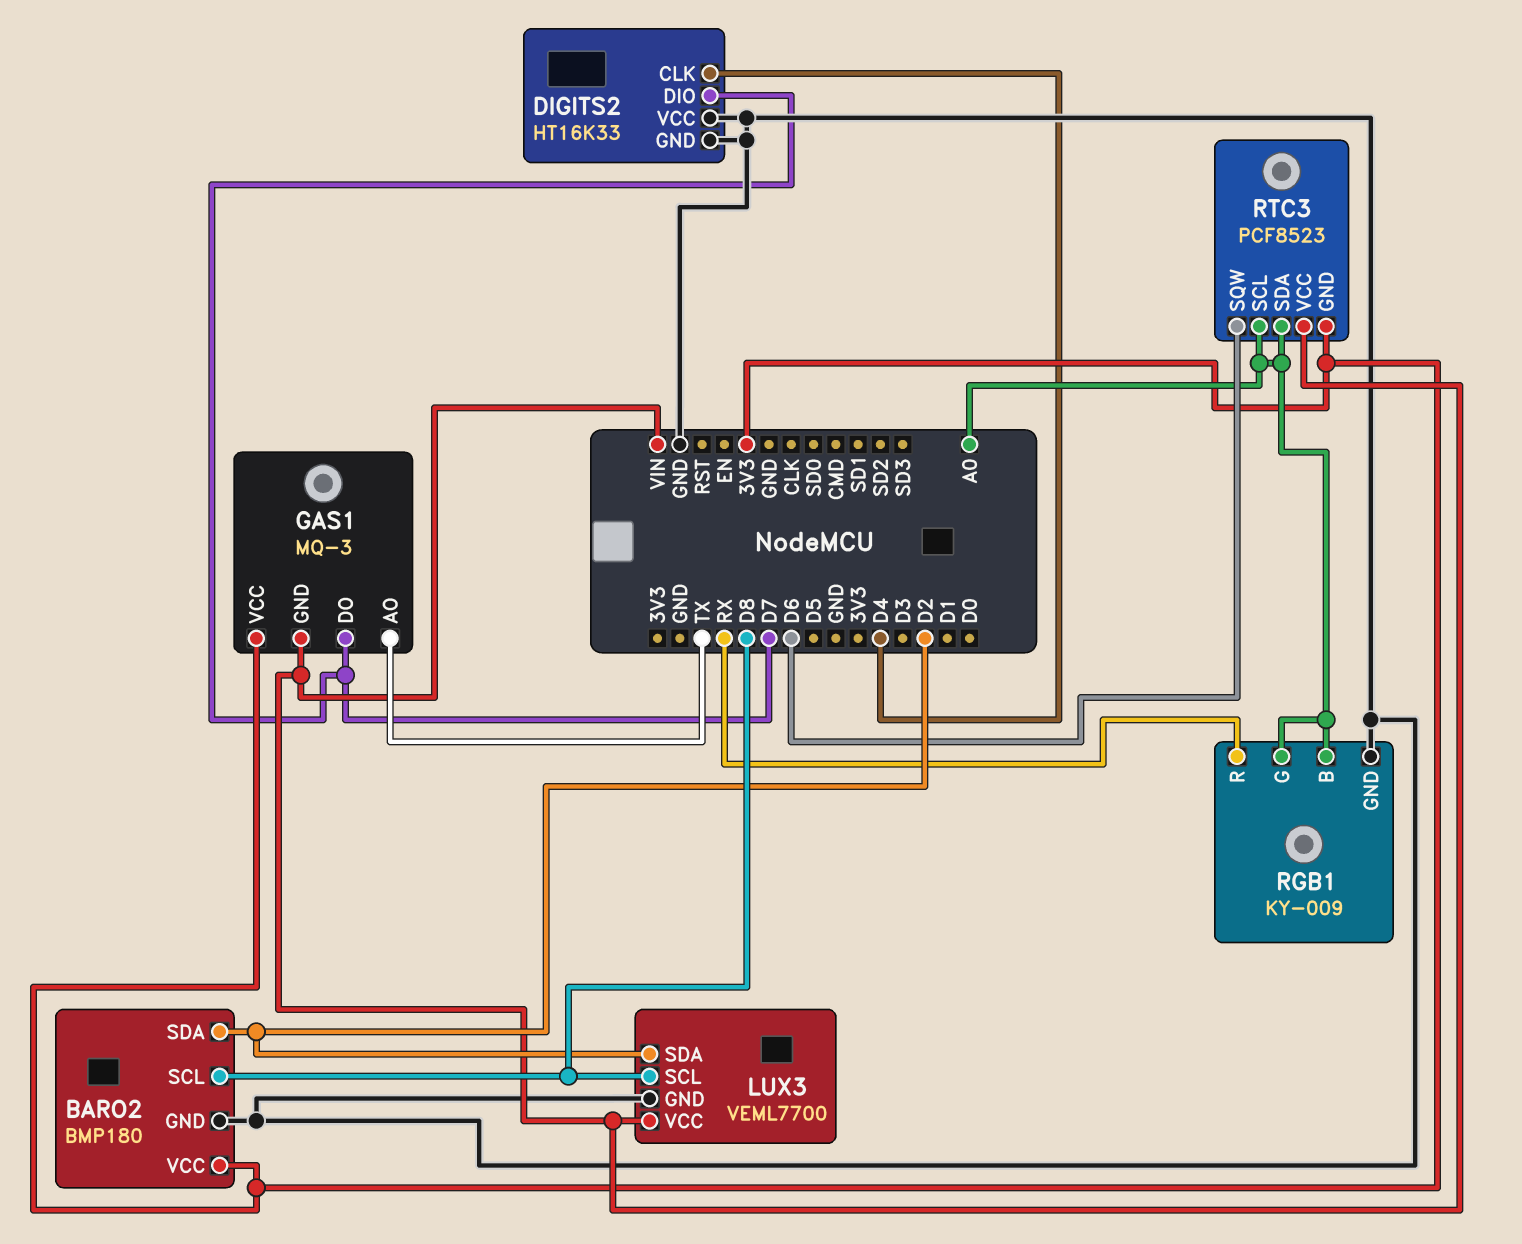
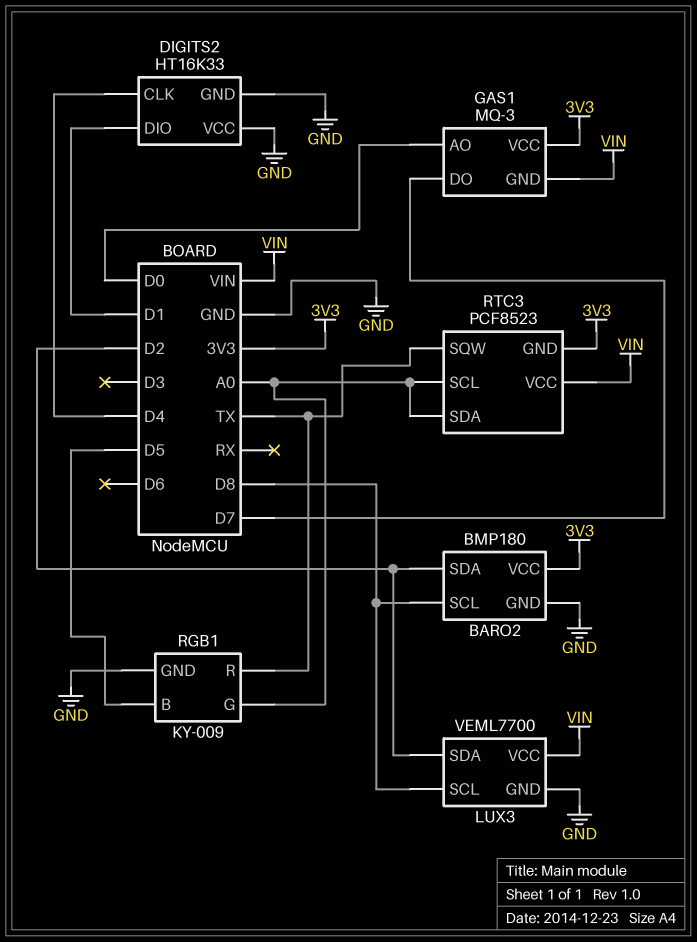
DIGITS2 pin DIO: D7 -> D1
GAS1 pin AO: TX -> D0
RGB1 pin B: A0 -> D5
RGB1 pin R: RX -> TX
RTC3 pin SQW: D6 -> TX

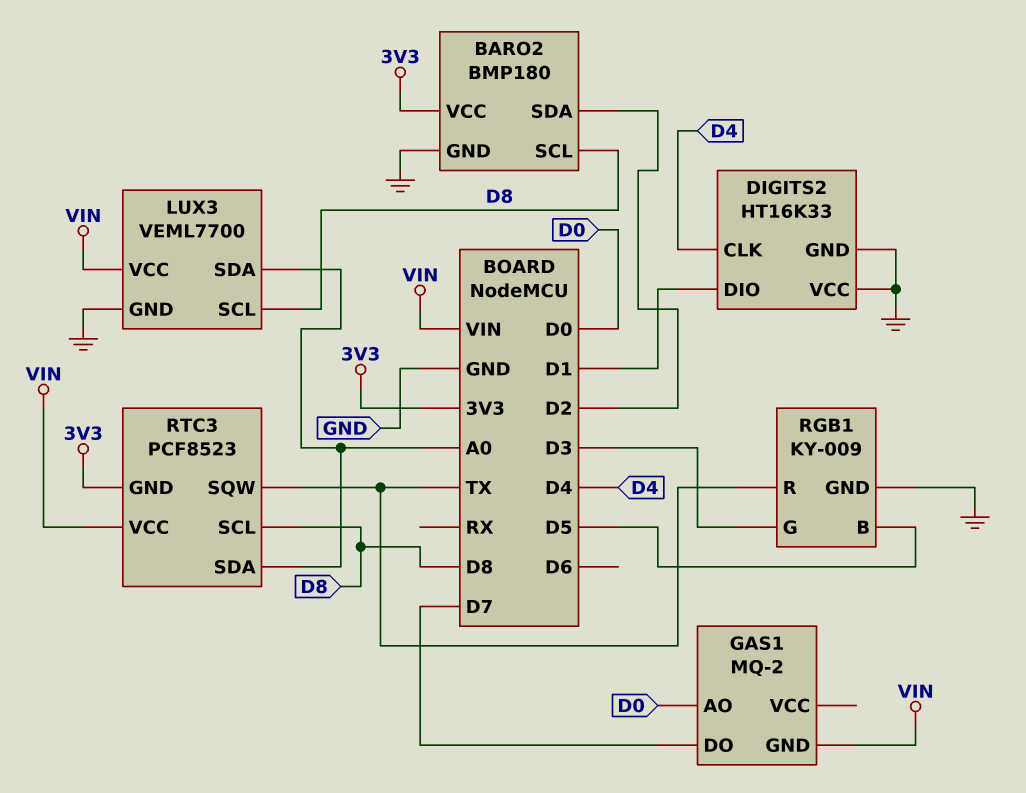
GAS1: MQ-3 -> MQ-2
GAS1 pin VCC: 3V3 -> none
LUX3 pin SDA: D2 -> A0
RGB1 pin G: A0 -> D3
RTC3 pin SCL: A0 -> D8

